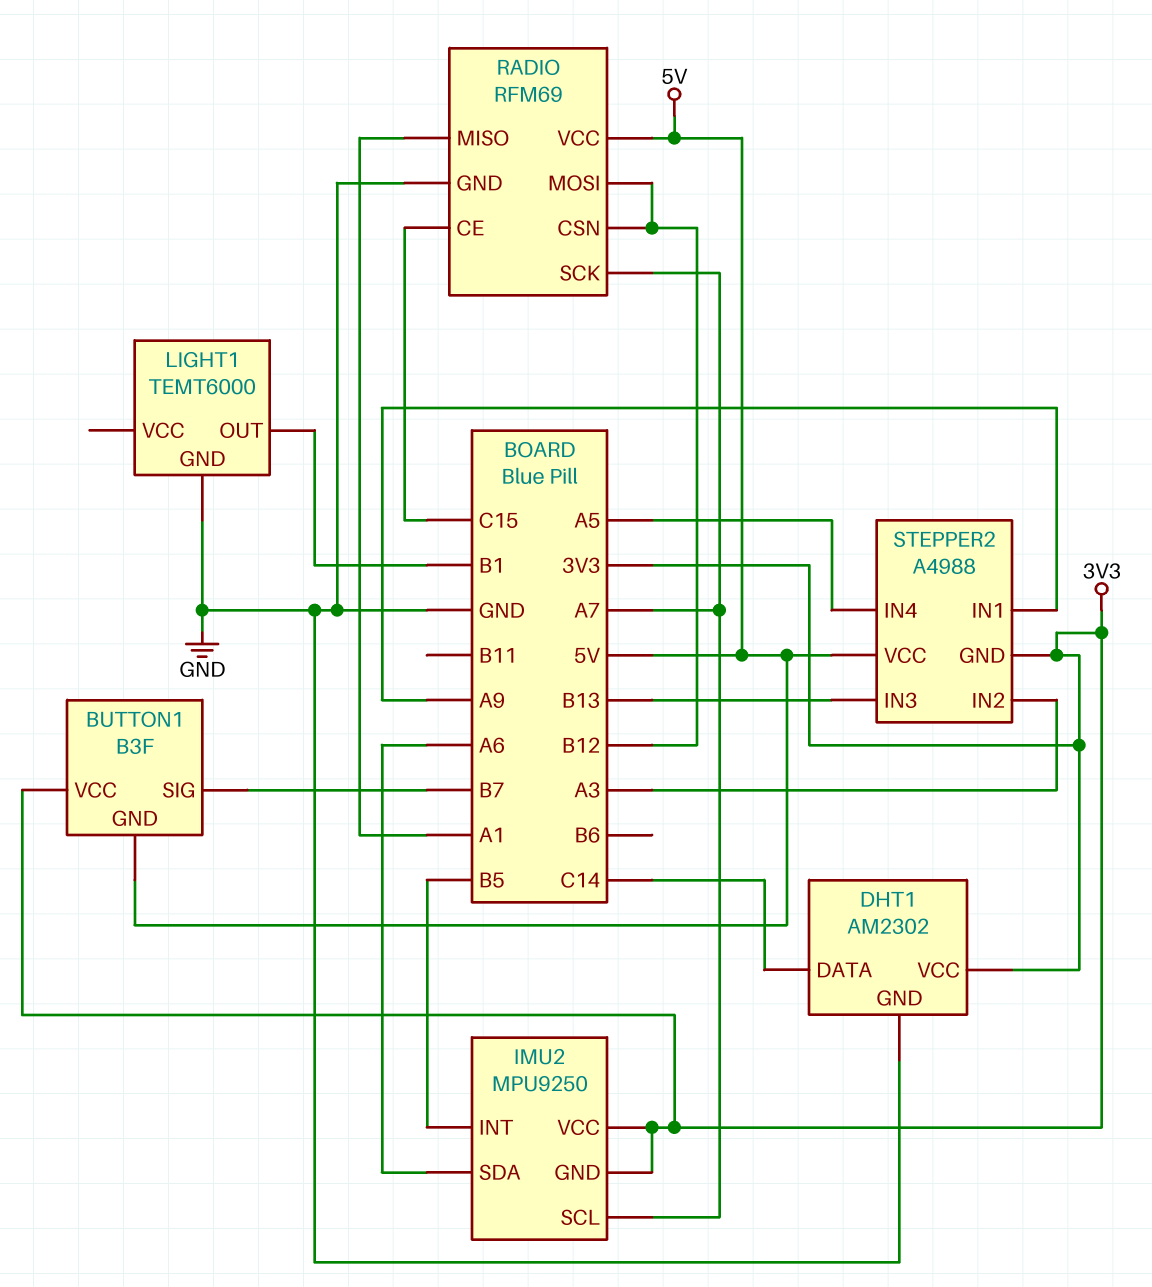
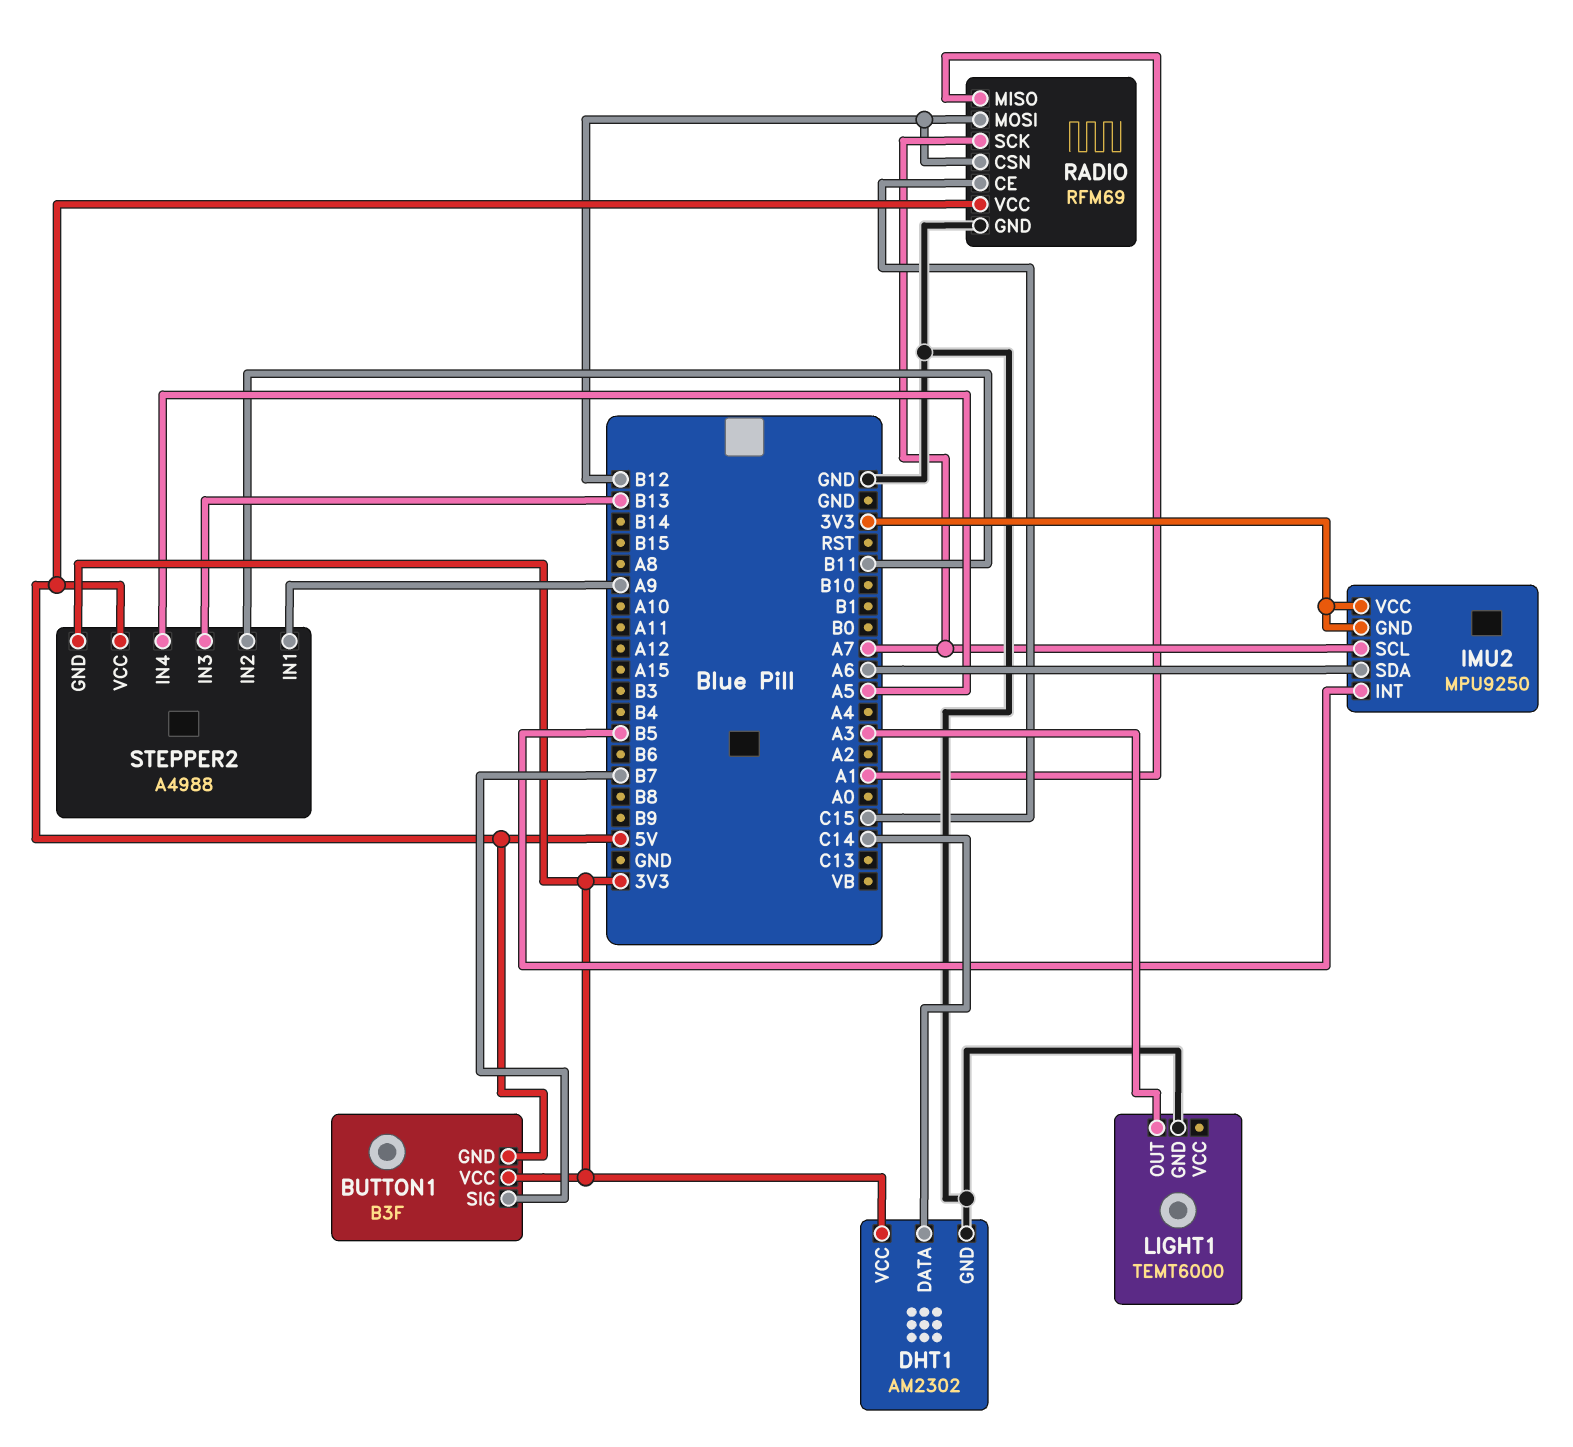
LIGHT1 pin OUT: B1 -> A3
STEPPER2 pin IN2: A3 -> B11

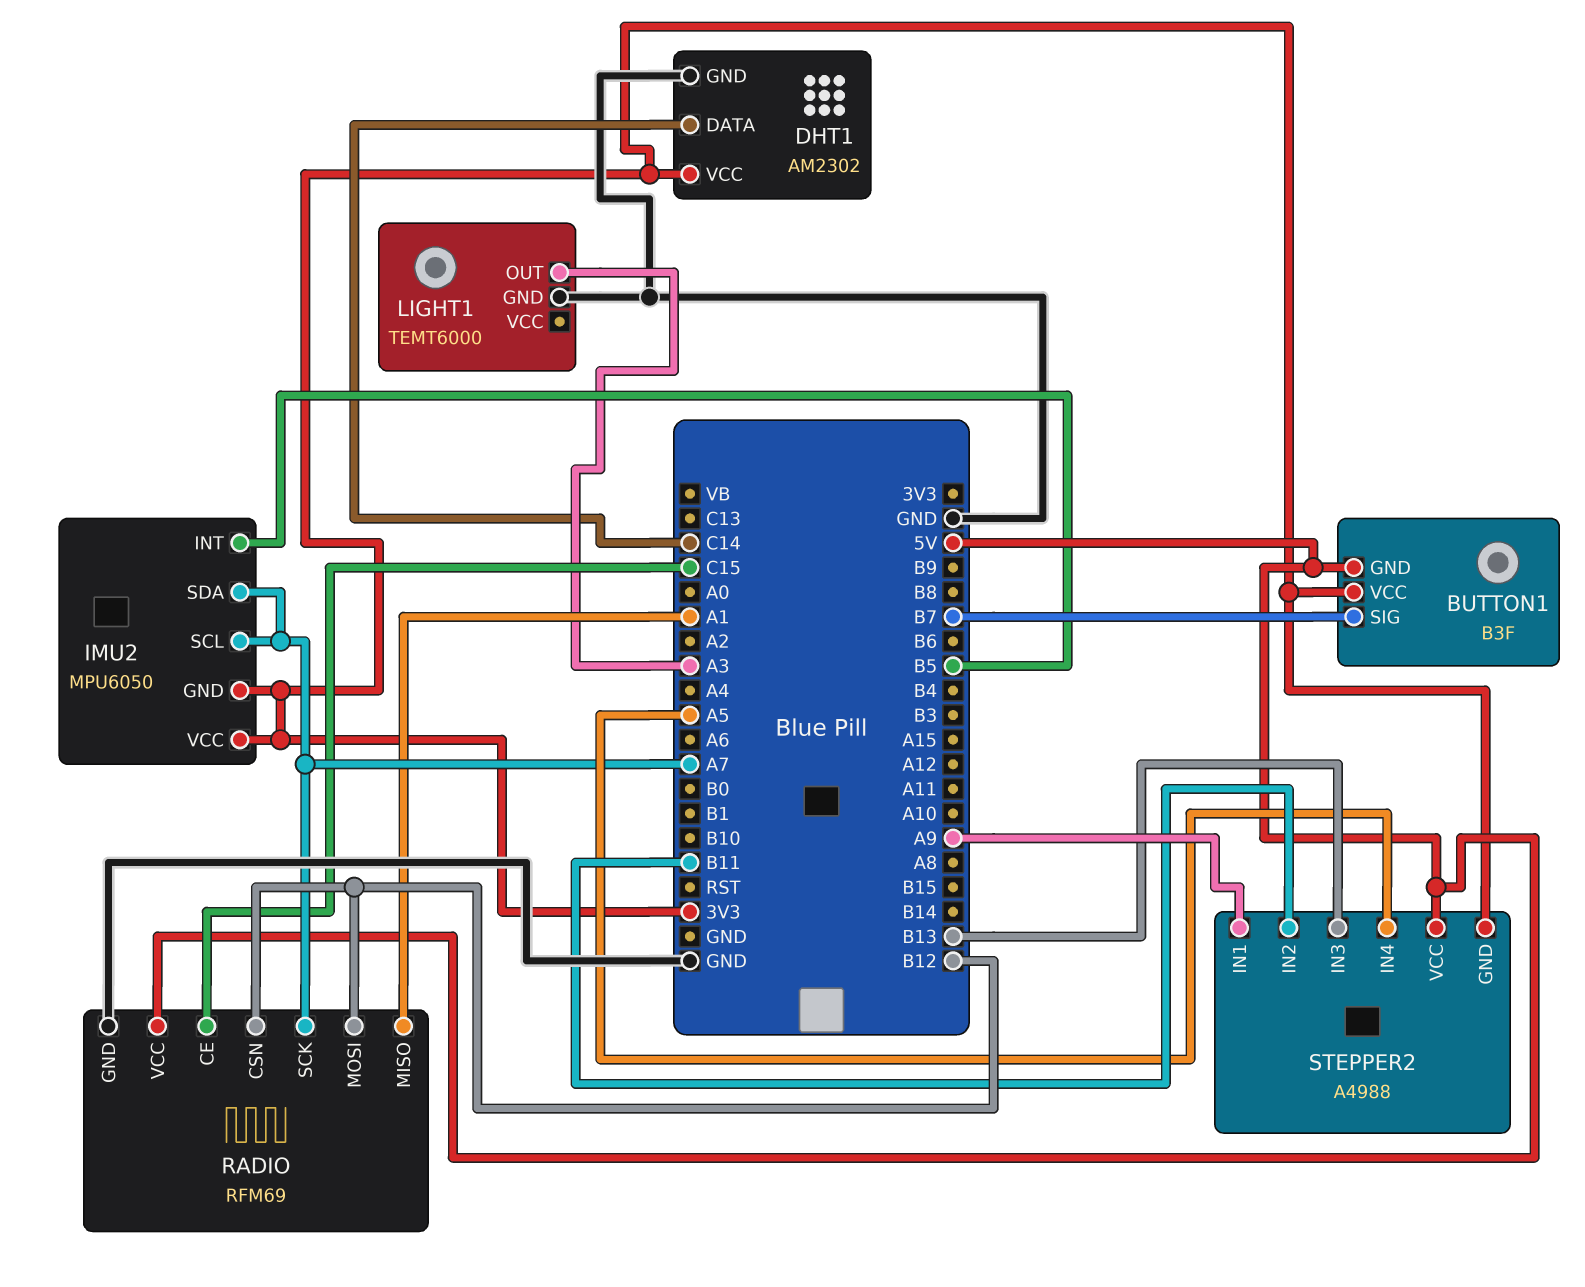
IMU2: MPU9250 -> MPU6050
IMU2 pin SDA: A6 -> A7

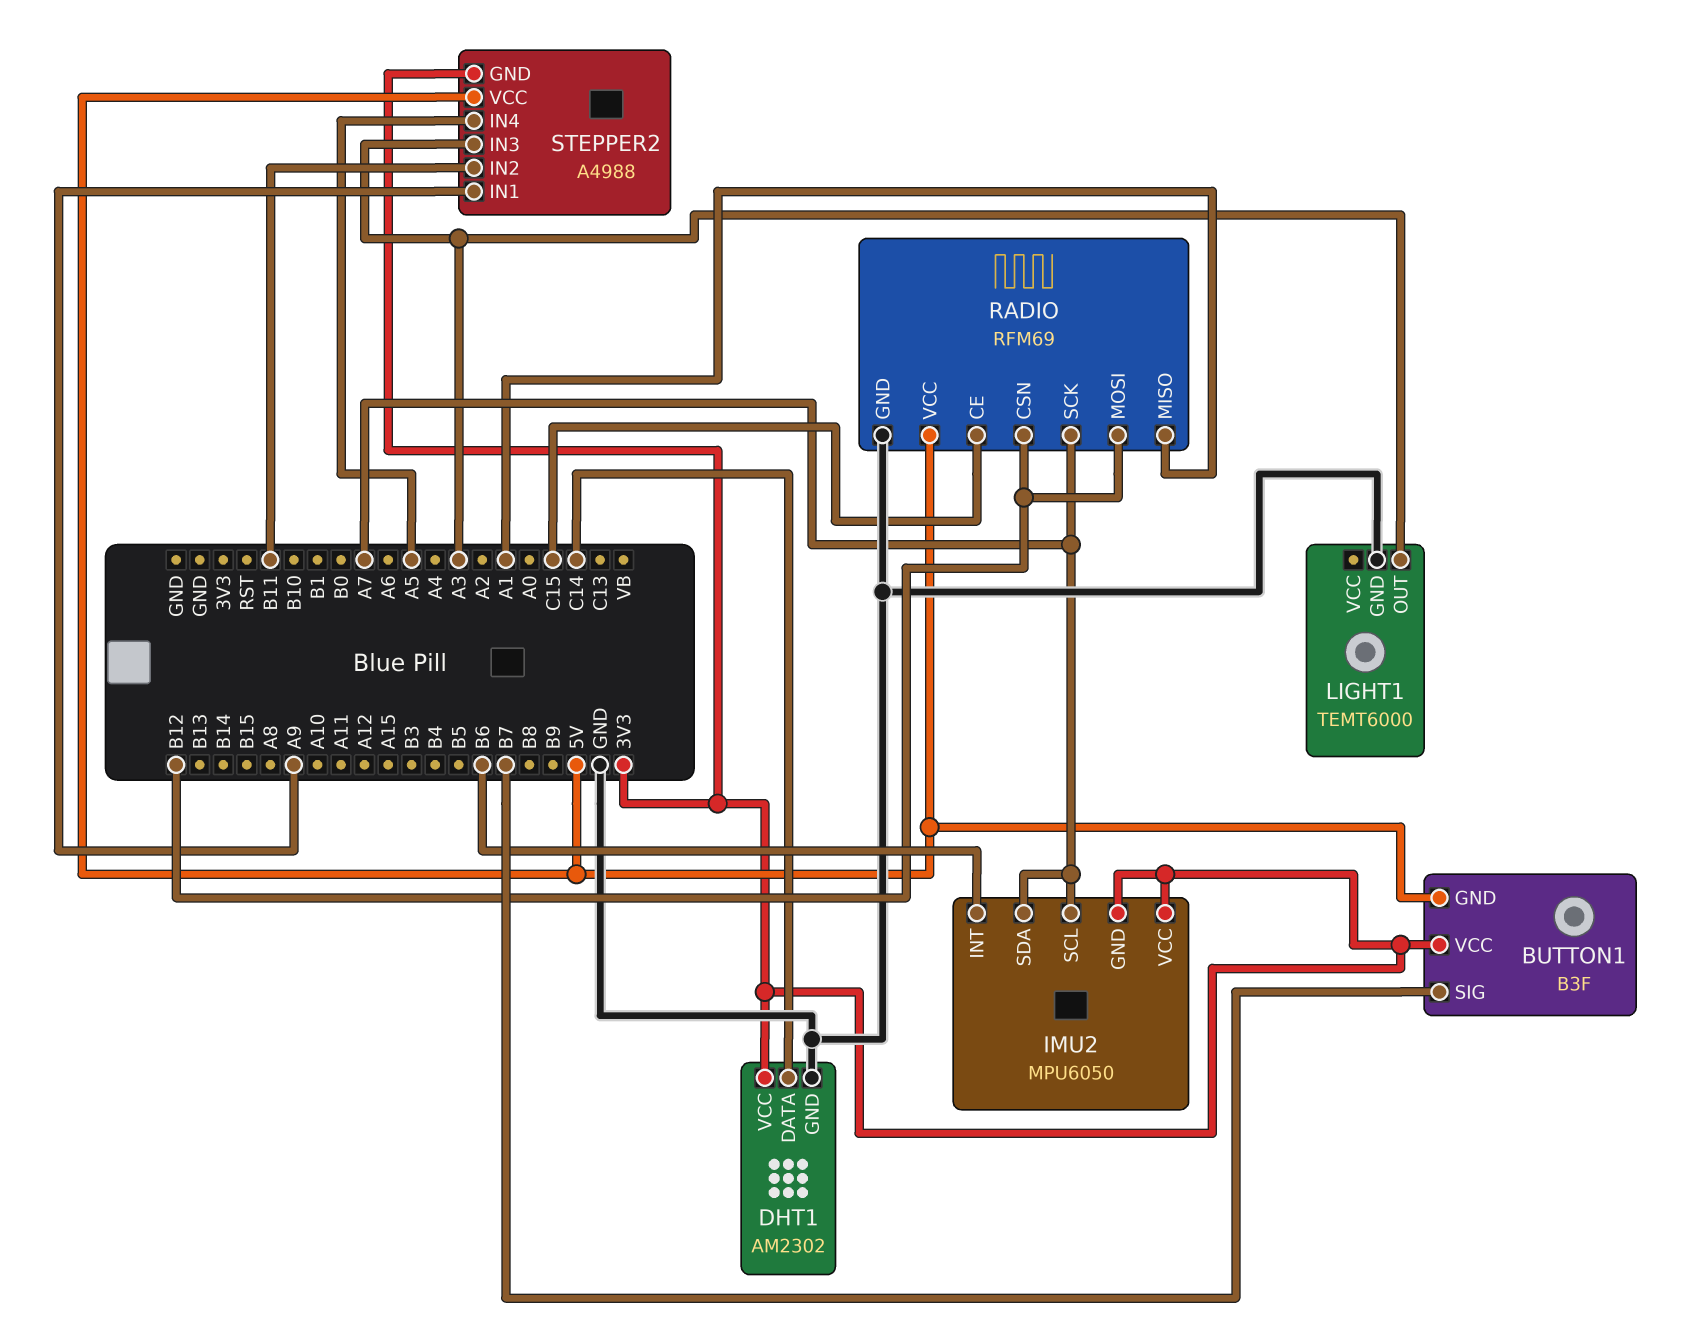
IMU2 pin INT: B5 -> B6
STEPPER2 pin IN3: B13 -> A3

